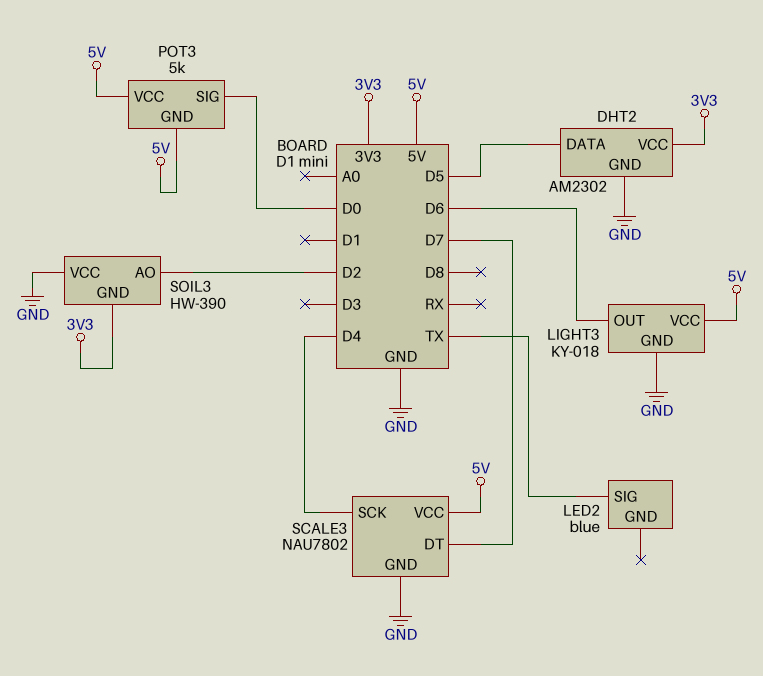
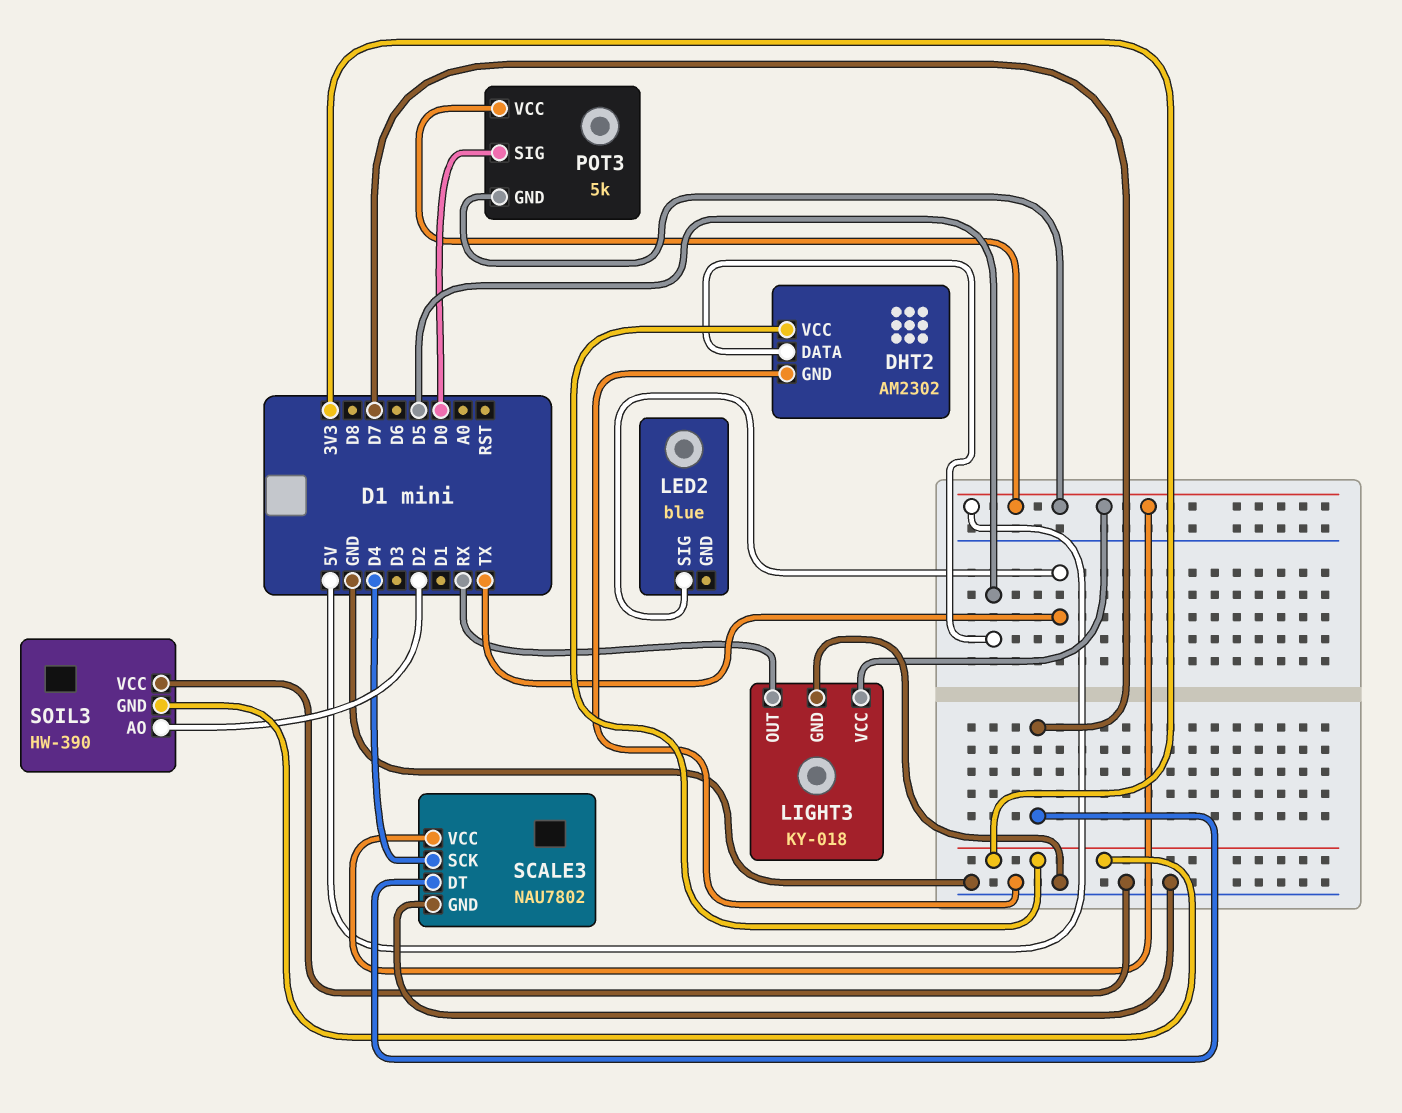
LIGHT3 pin OUT: D6 -> RX

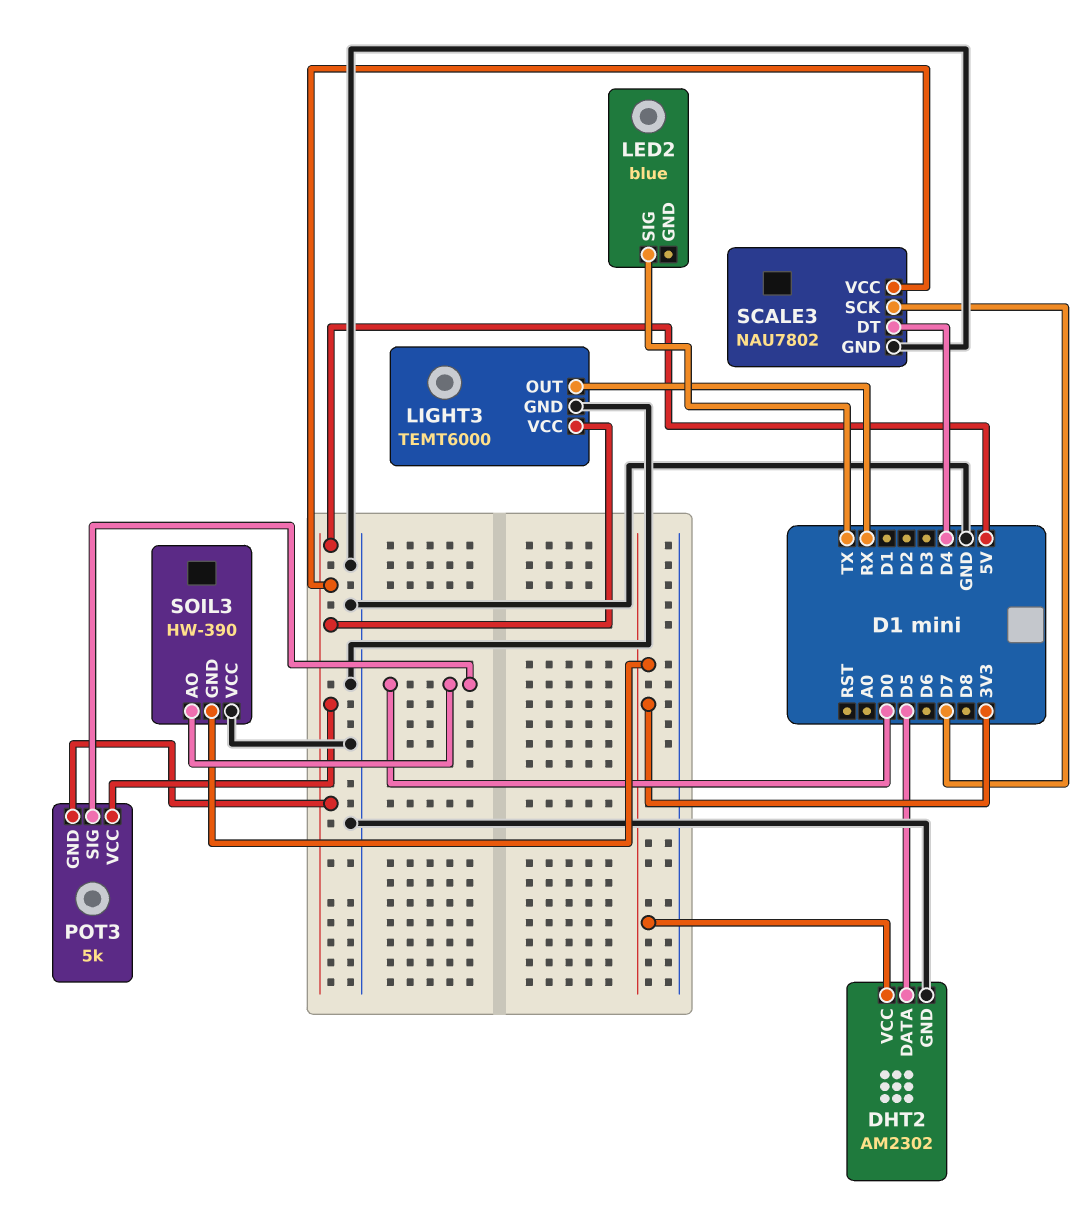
LIGHT3: KY-018 -> TEMT6000
SCALE3 pin DT: D7 -> D4
SCALE3 pin SCK: D4 -> D7
SOIL3 pin AO: D2 -> D0

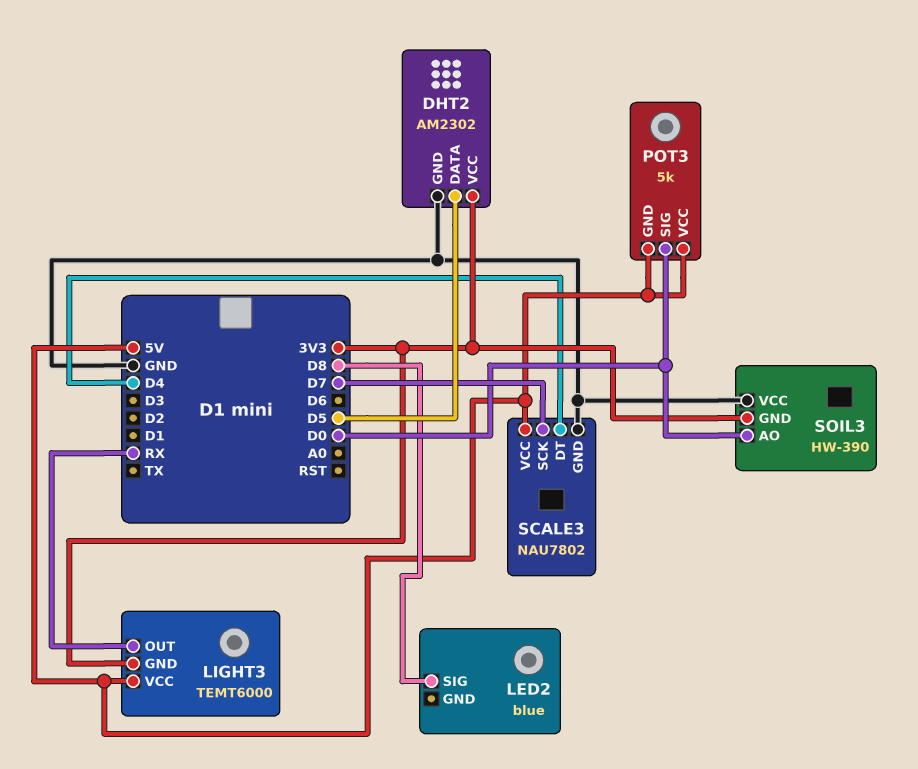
LED2 pin SIG: TX -> D8
LIGHT3 pin GND: GND -> 3V3

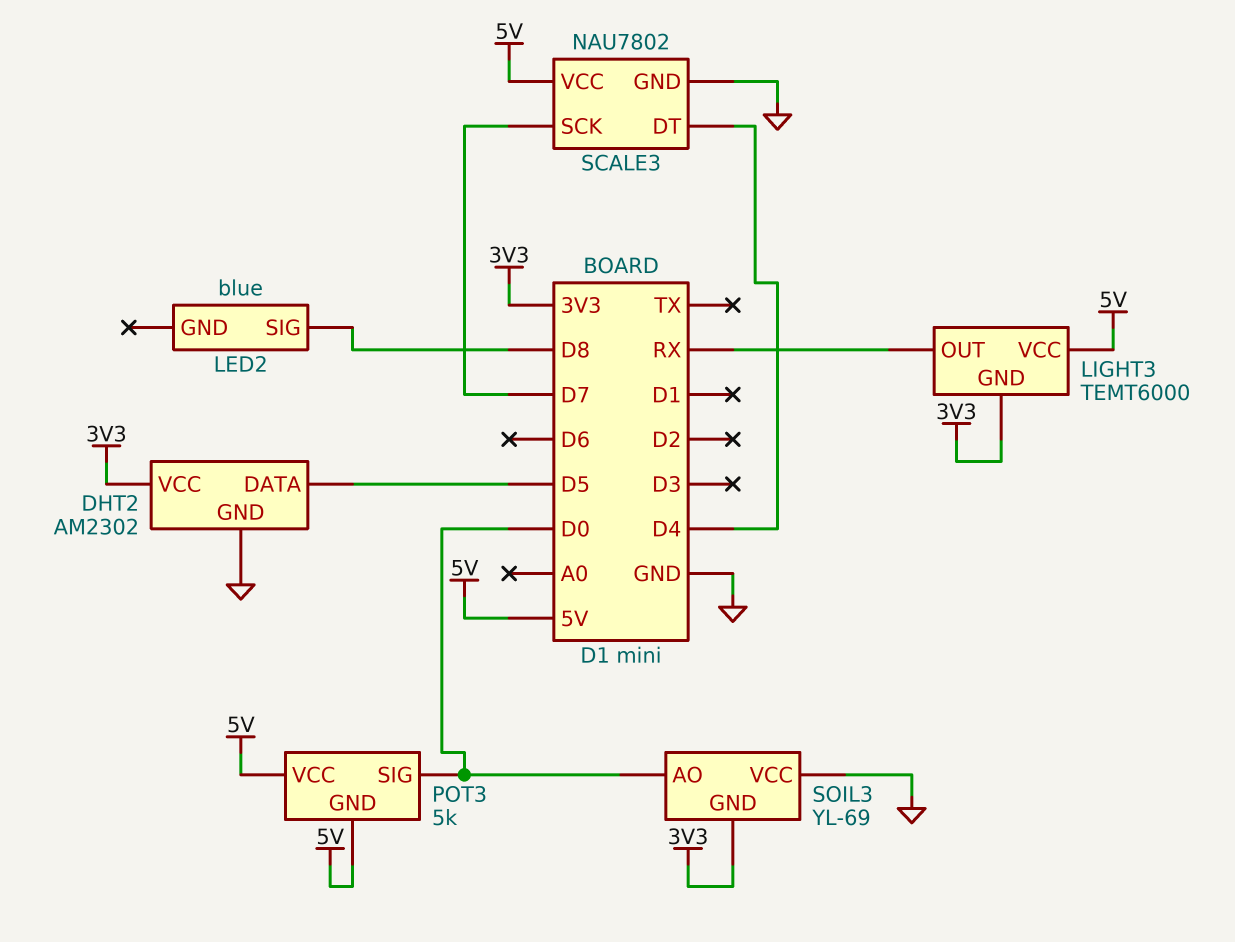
SOIL3: HW-390 -> YL-69

